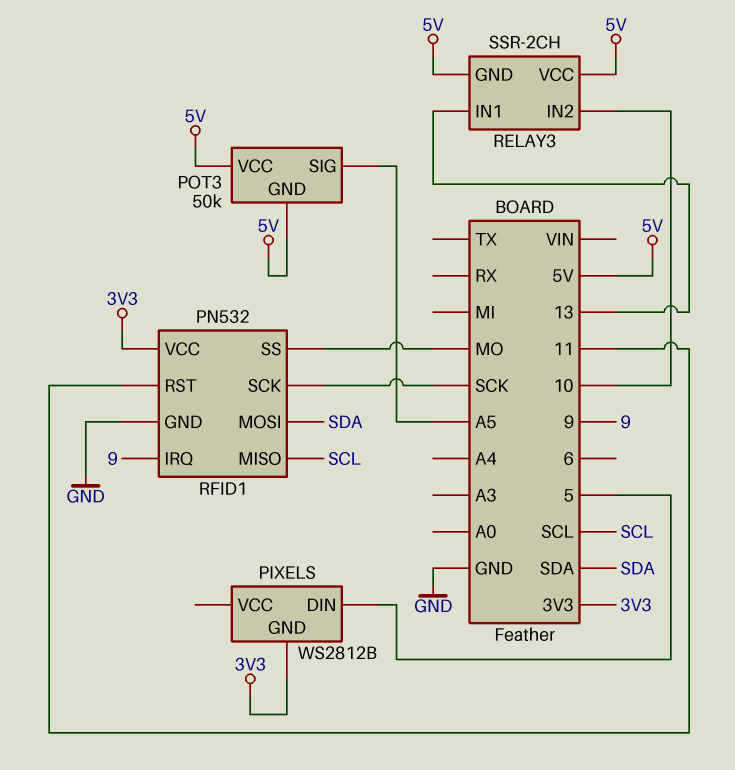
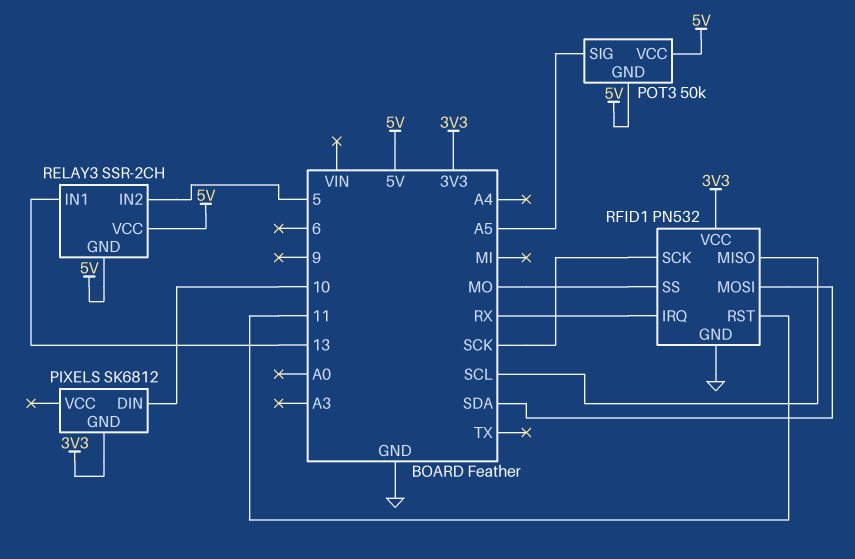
PIXELS: WS2812B -> SK6812
PIXELS pin DIN: 5 -> 10
RELAY3 pin IN2: 10 -> 5
RFID1 pin IRQ: 9 -> RX

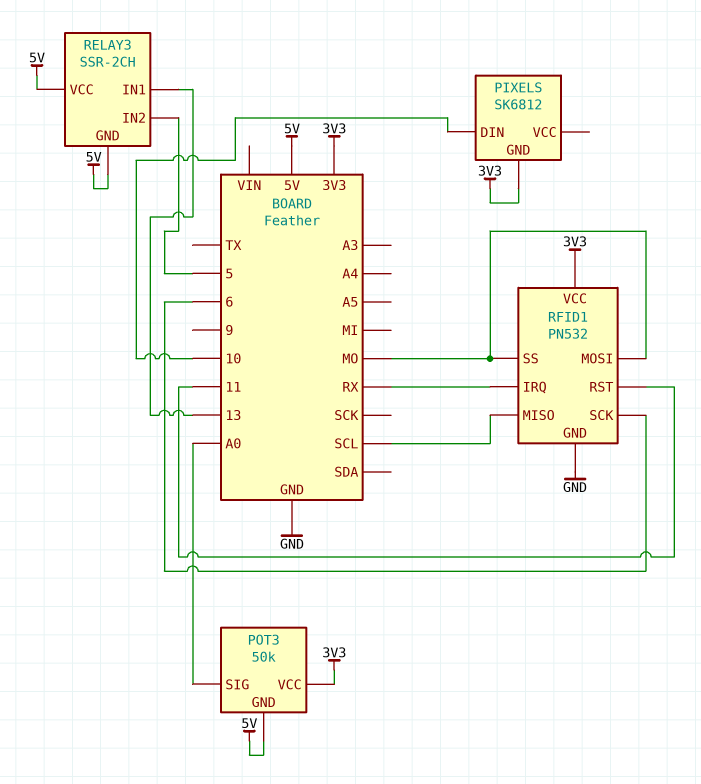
POT3 pin SIG: A5 -> A0
POT3 pin VCC: 5V -> 3V3
RFID1 pin MOSI: SDA -> MO
RFID1 pin SCK: SCK -> 6

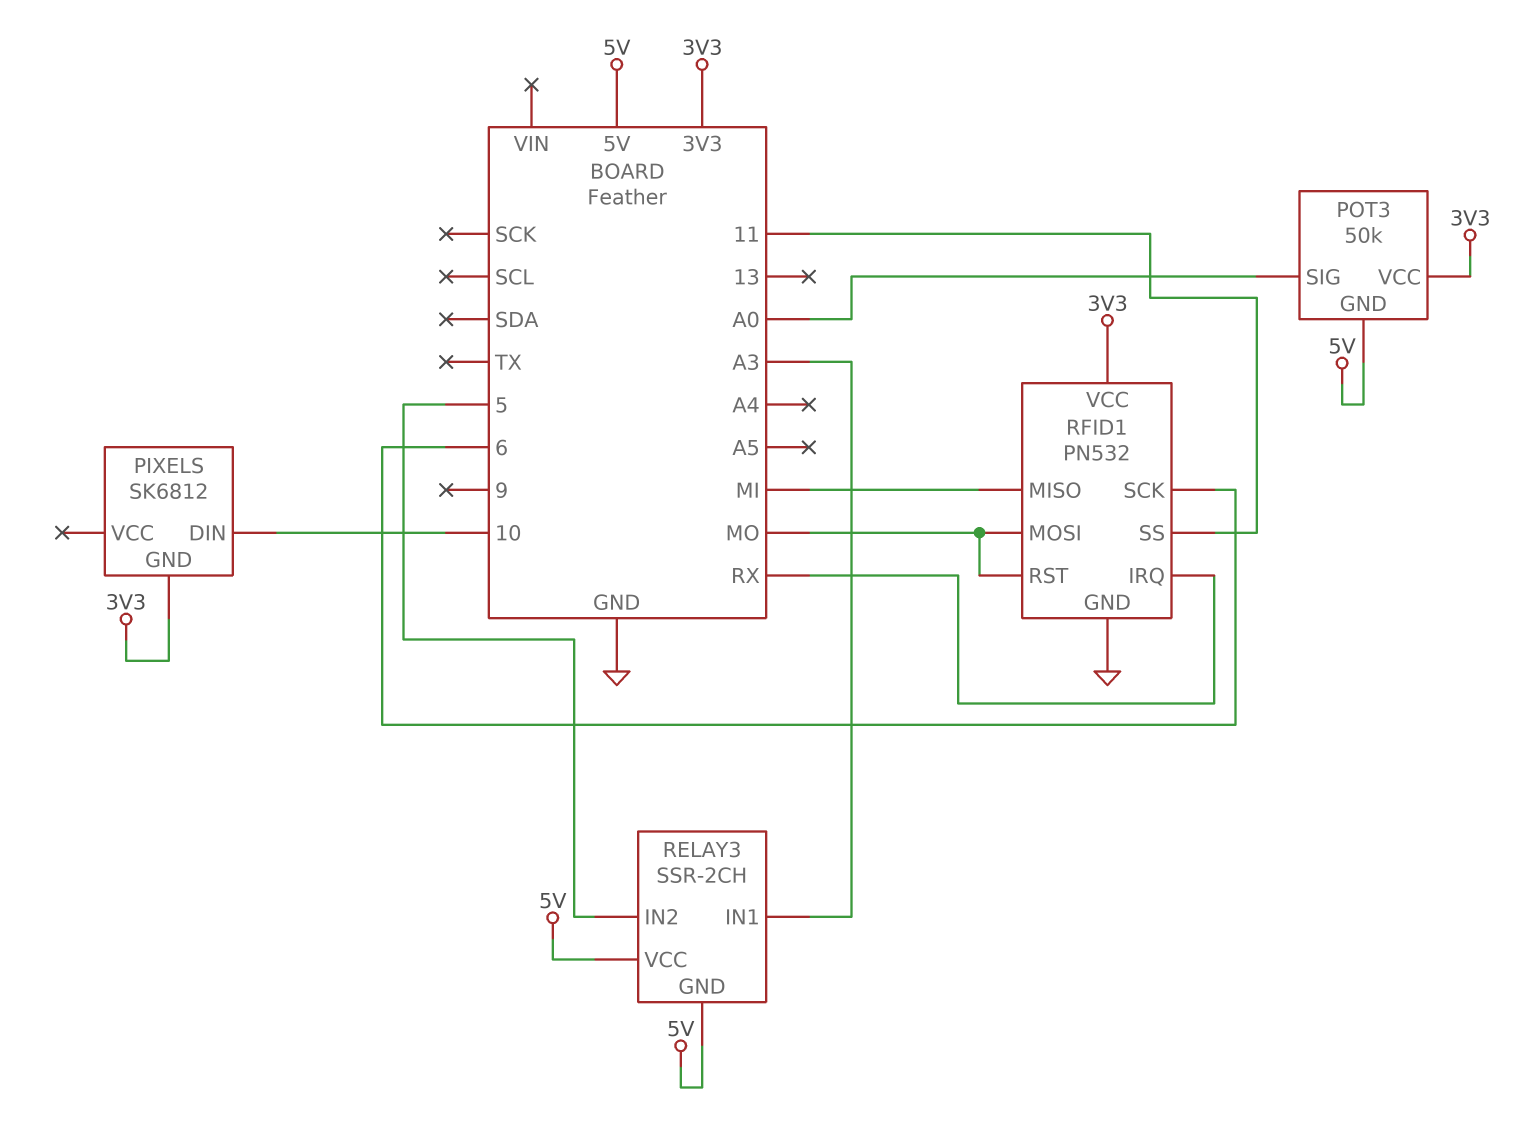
RELAY3 pin IN1: 13 -> A3
RFID1 pin MISO: SCL -> MI
RFID1 pin RST: 11 -> MO
RFID1 pin SS: MO -> 11

